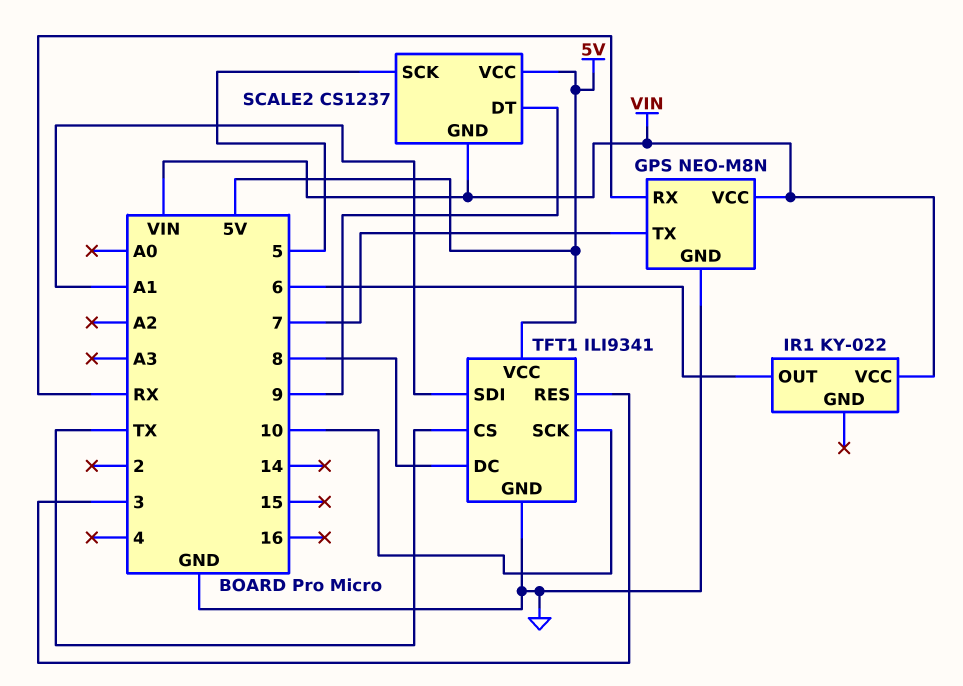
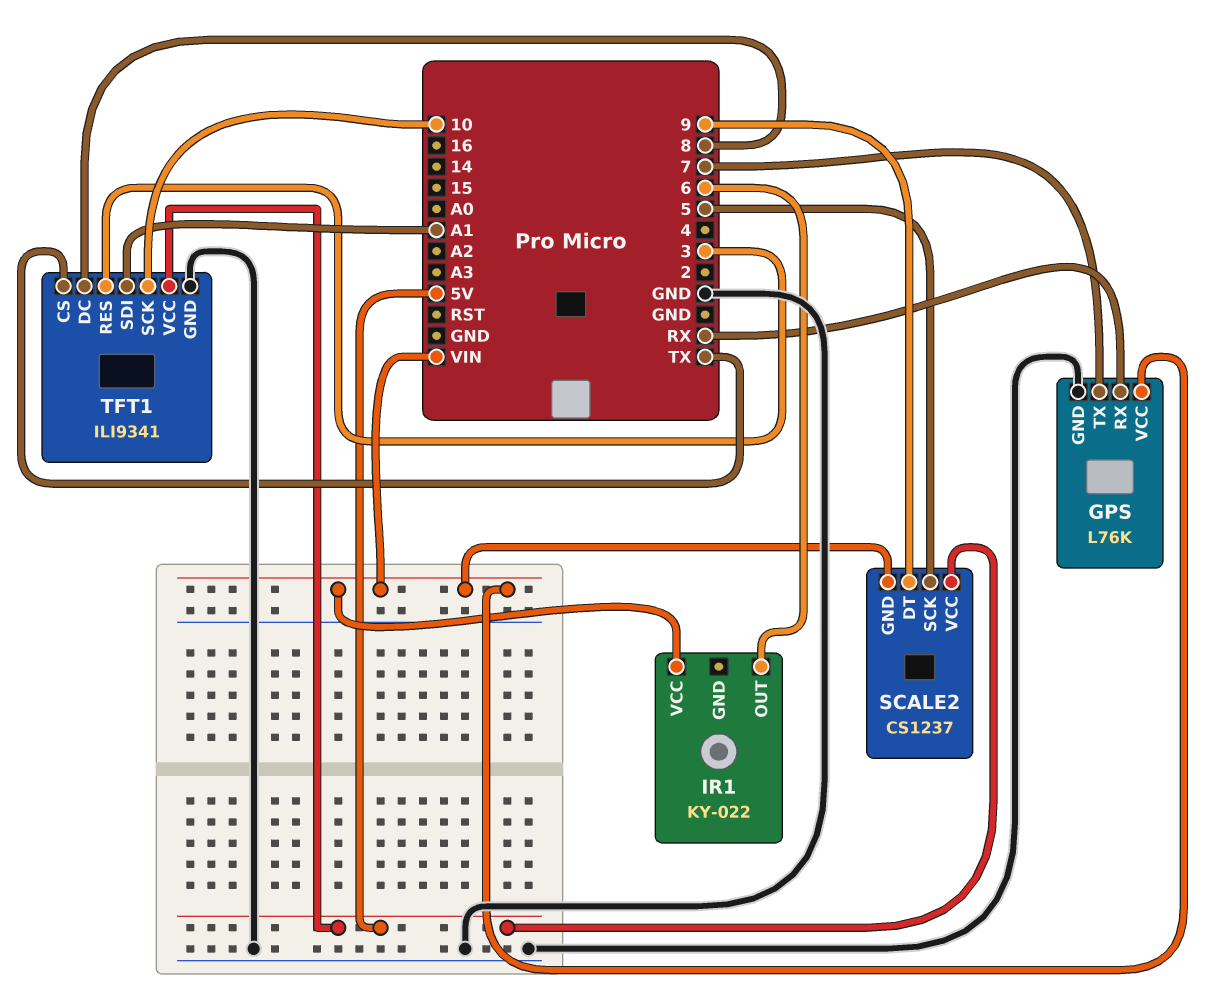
GPS: NEO-M8N -> L76K

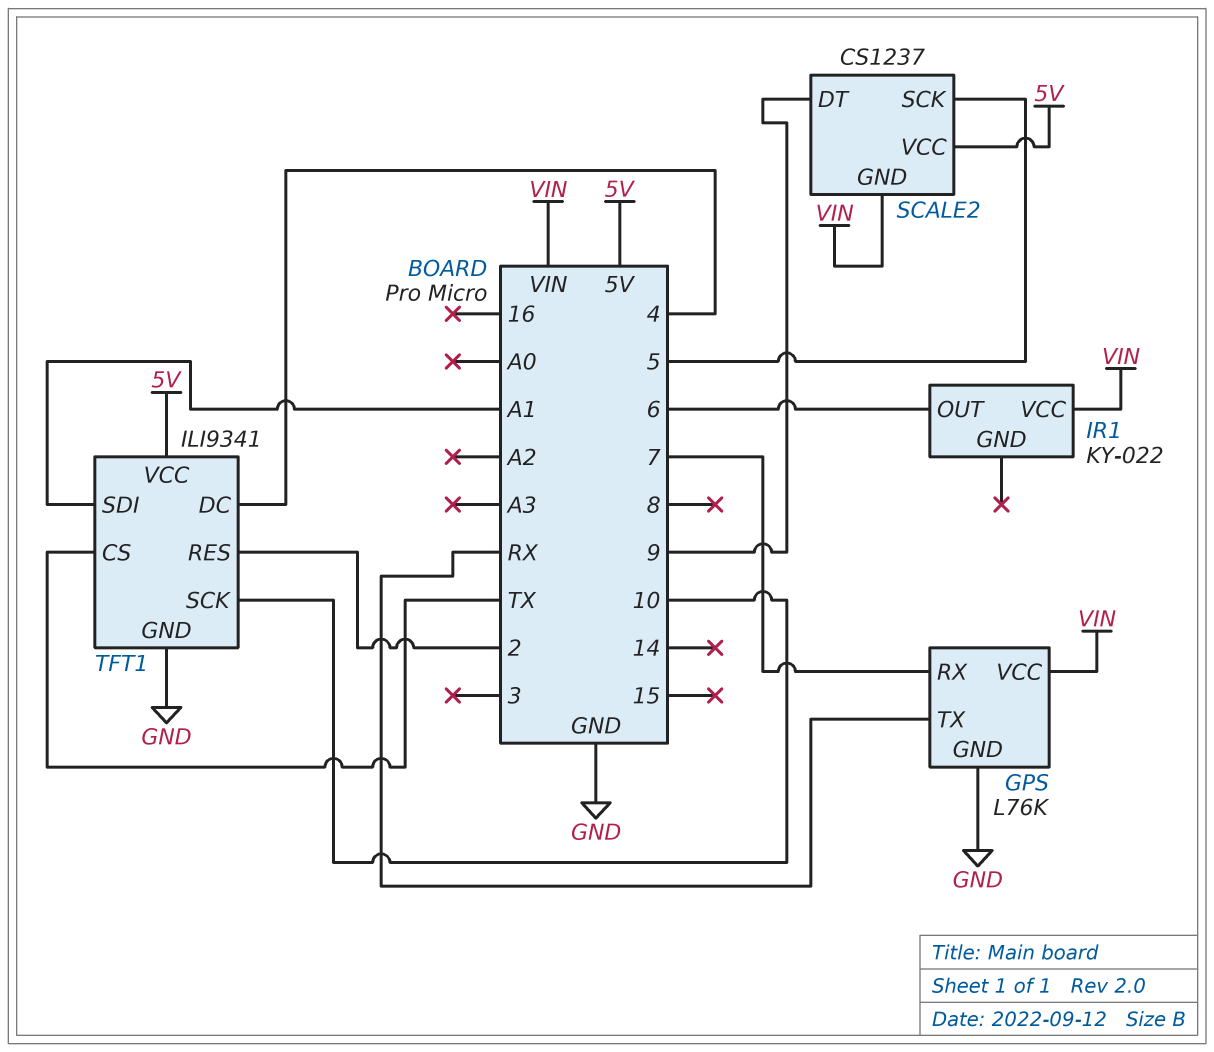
GPS pin RX: RX -> 7
GPS pin TX: 7 -> RX
TFT1 pin DC: 8 -> 4
TFT1 pin RES: 3 -> 2

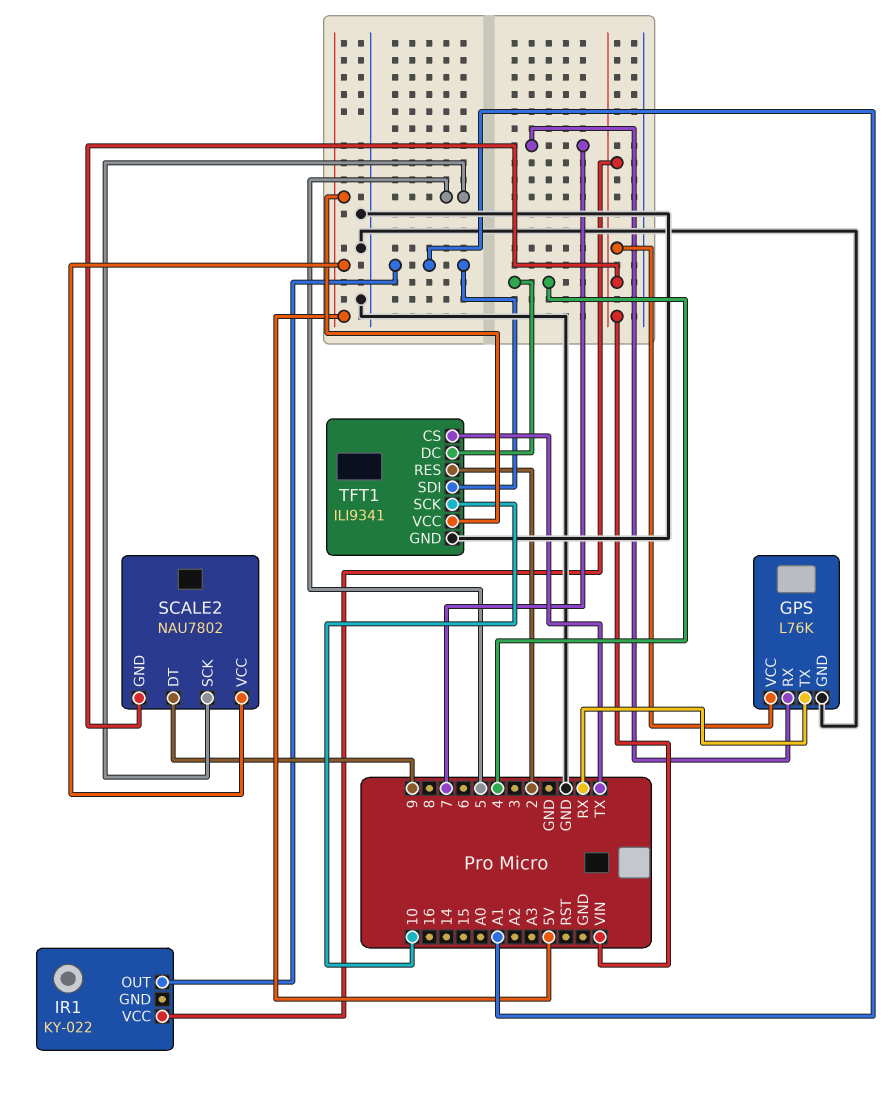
IR1 pin OUT: 6 -> A1
SCALE2: CS1237 -> NAU7802

